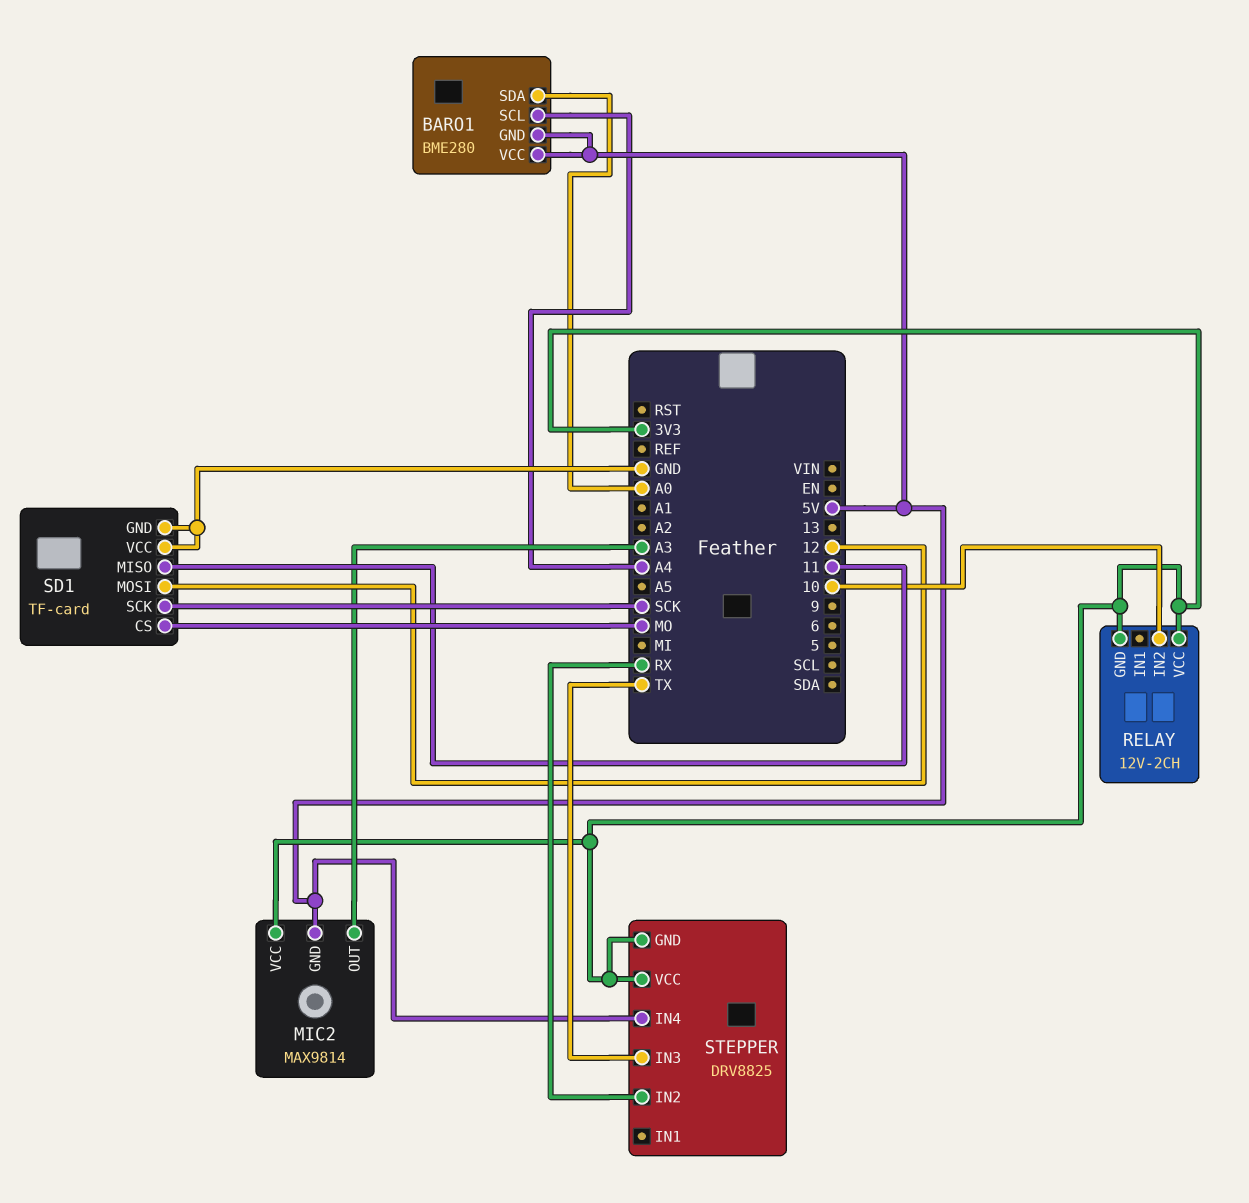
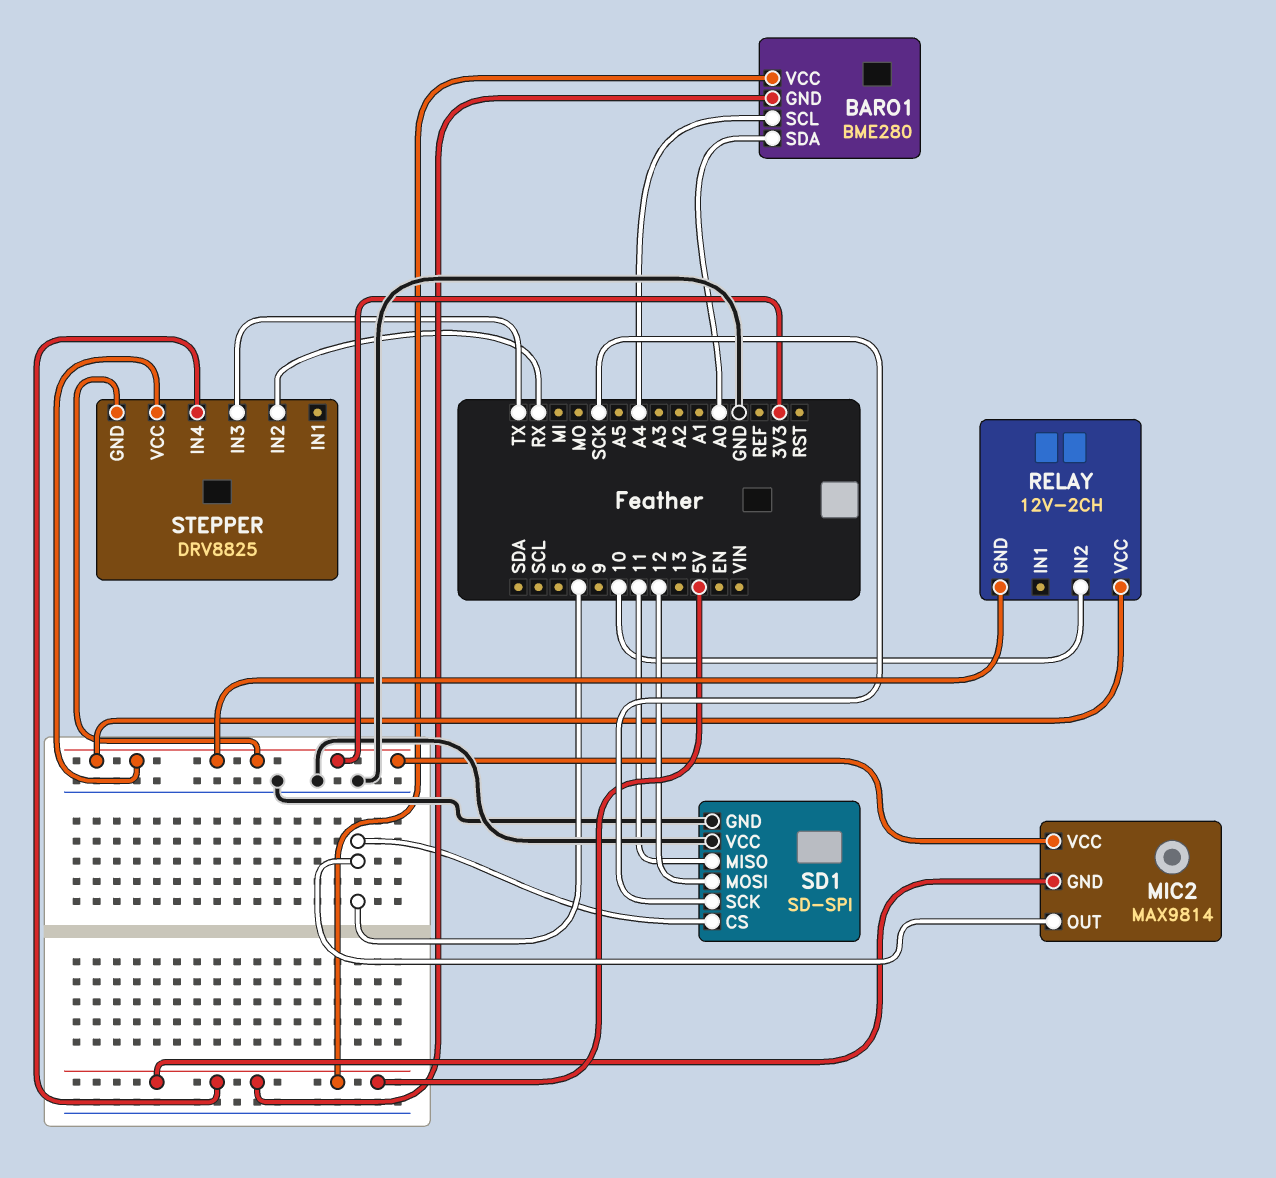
MIC2 pin OUT: A3 -> 6
SD1: TF-card -> SD-SPI
SD1 pin CS: MO -> 6

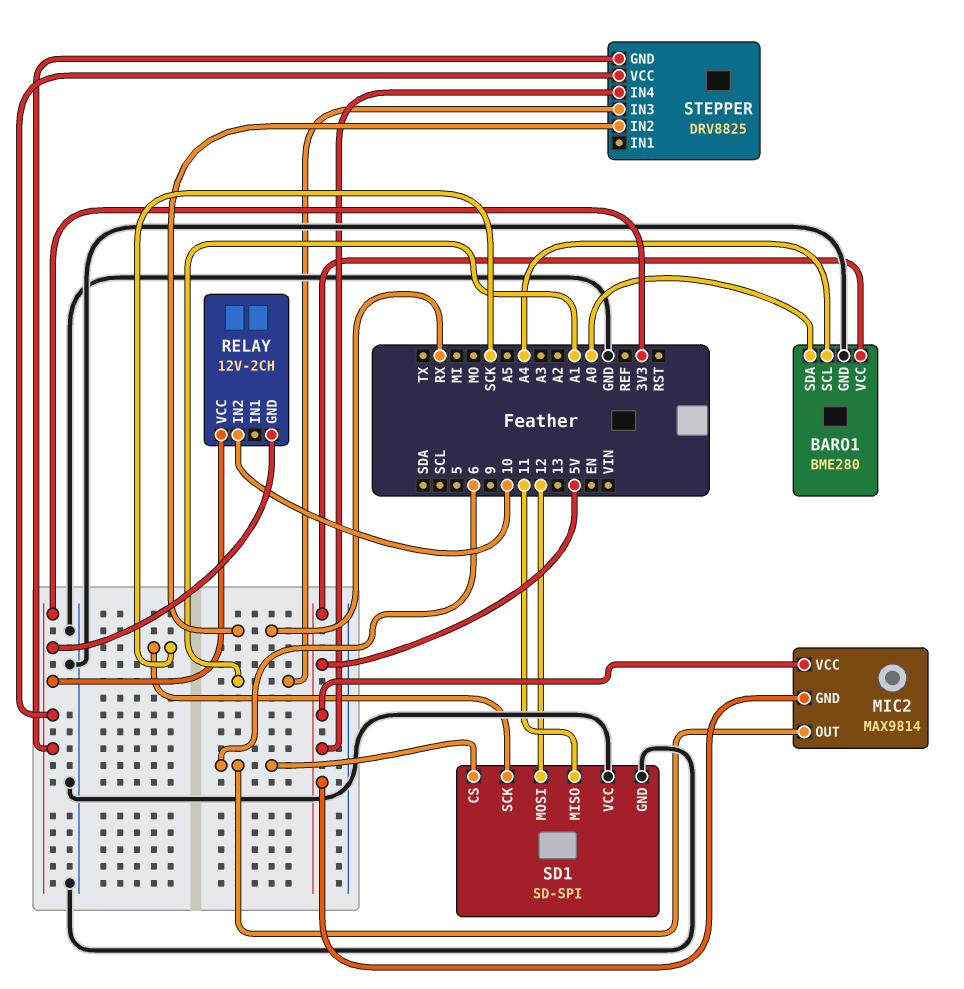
BARO1 pin GND: 5V -> GND
MIC2 pin VCC: 3V3 -> 5V
STEPPER pin IN3: TX -> A1

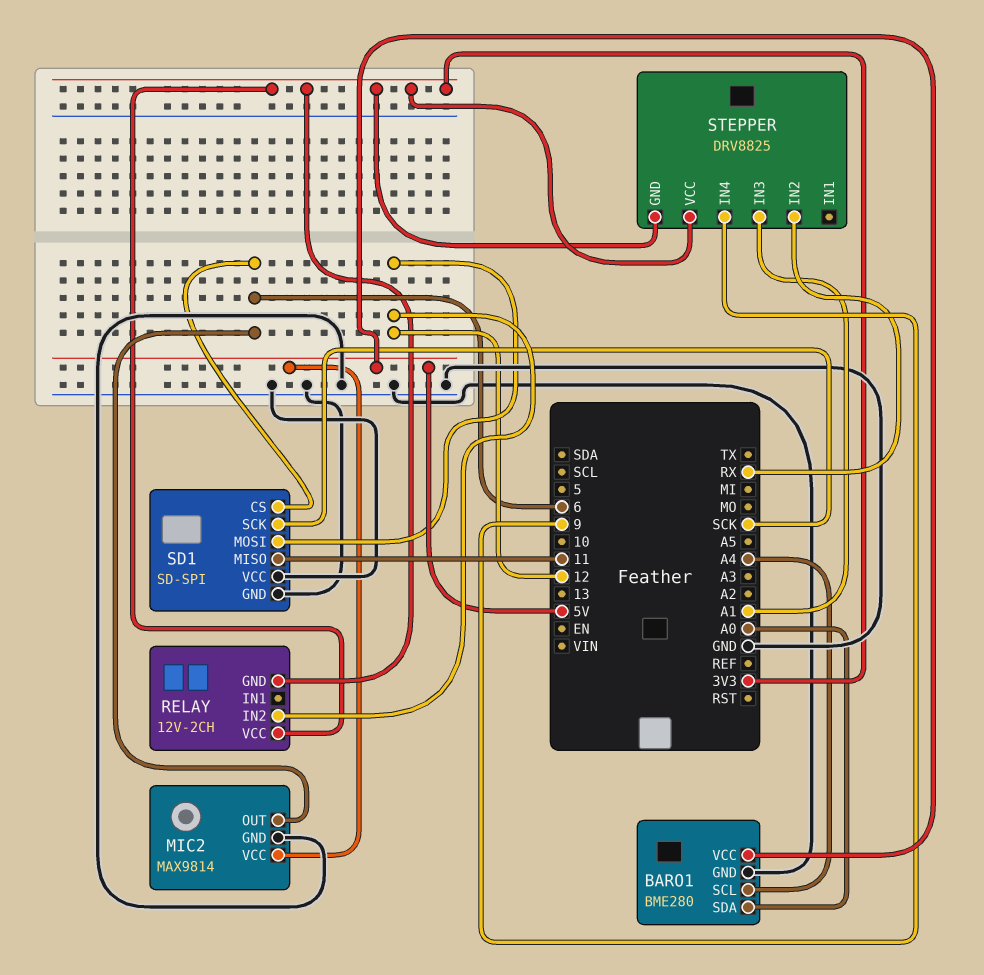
MIC2 pin GND: 5V -> GND
RELAY pin IN2: 10 -> 12
STEPPER pin IN4: 5V -> 9

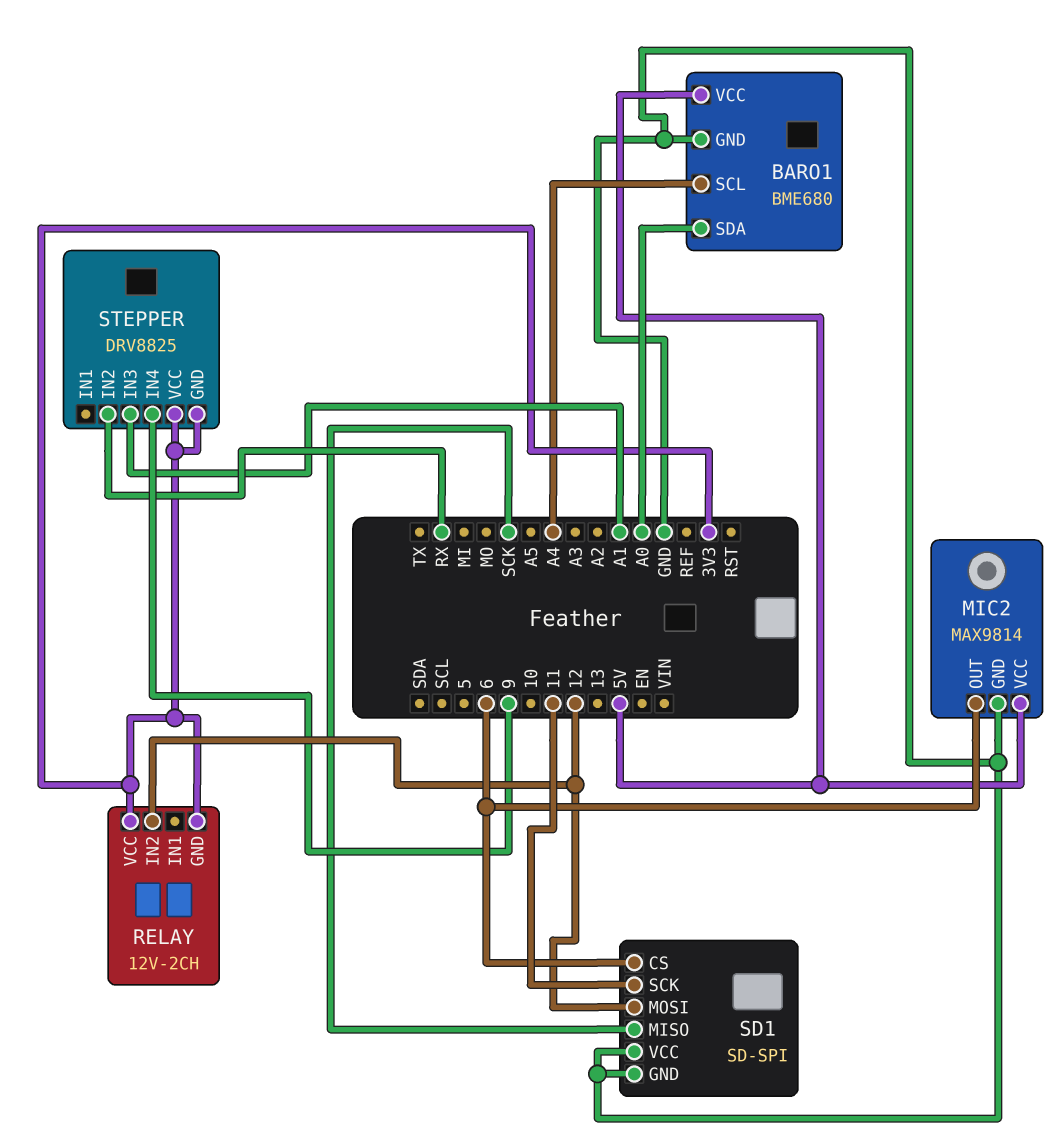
BARO1: BME280 -> BME680
SD1 pin MISO: 11 -> SCK
SD1 pin SCK: SCK -> 11

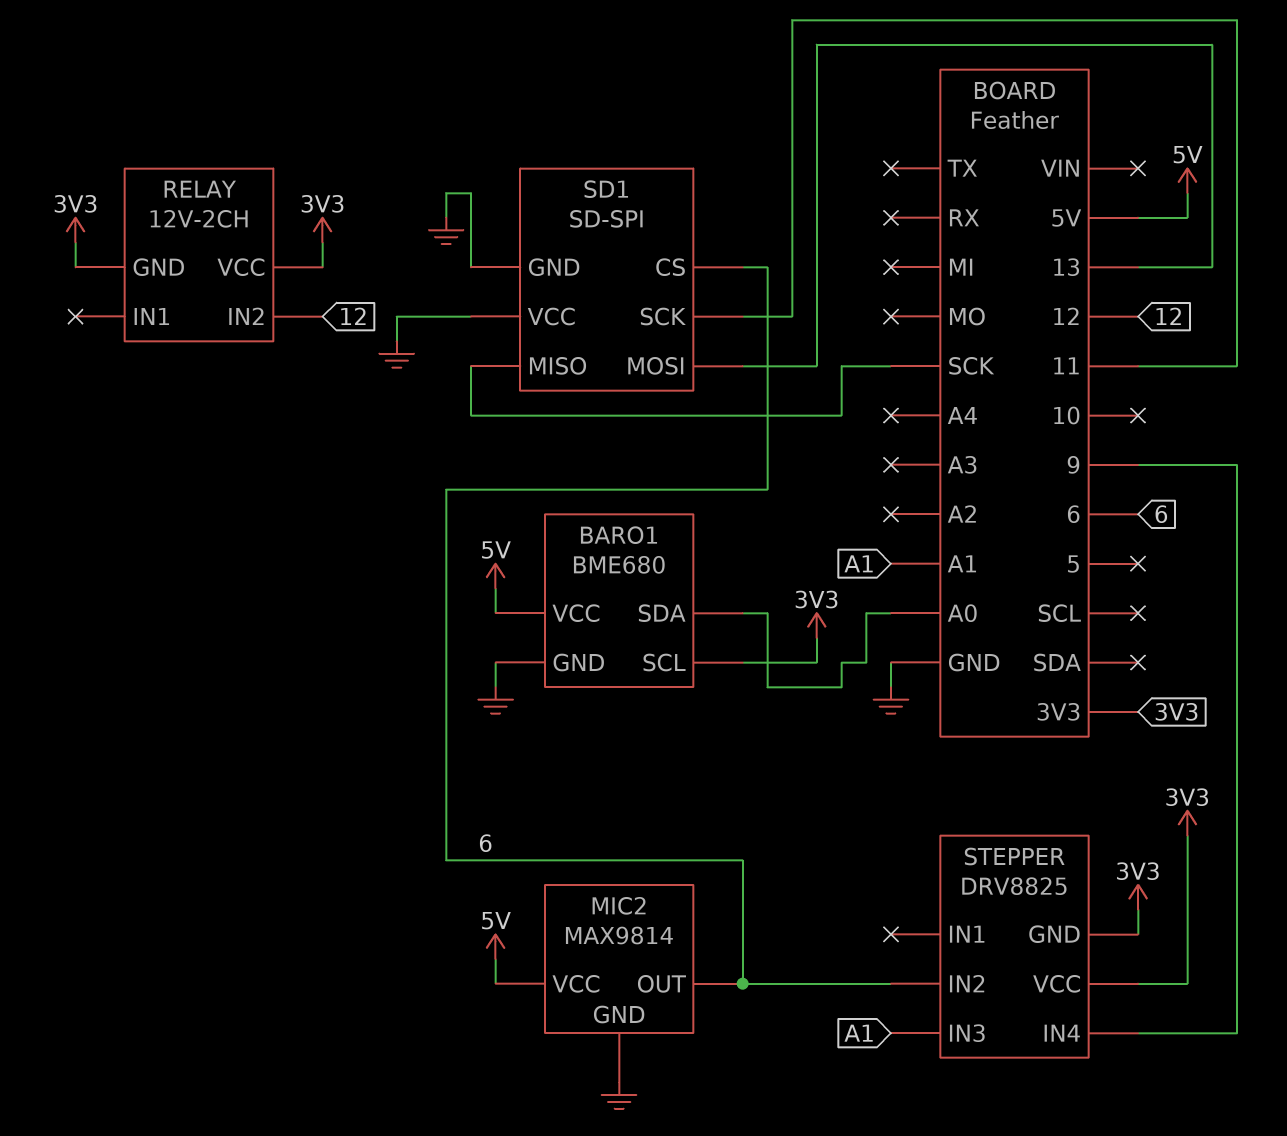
BARO1 pin SCL: A4 -> 3V3
SD1 pin MOSI: 12 -> 13
STEPPER pin IN2: RX -> 6

